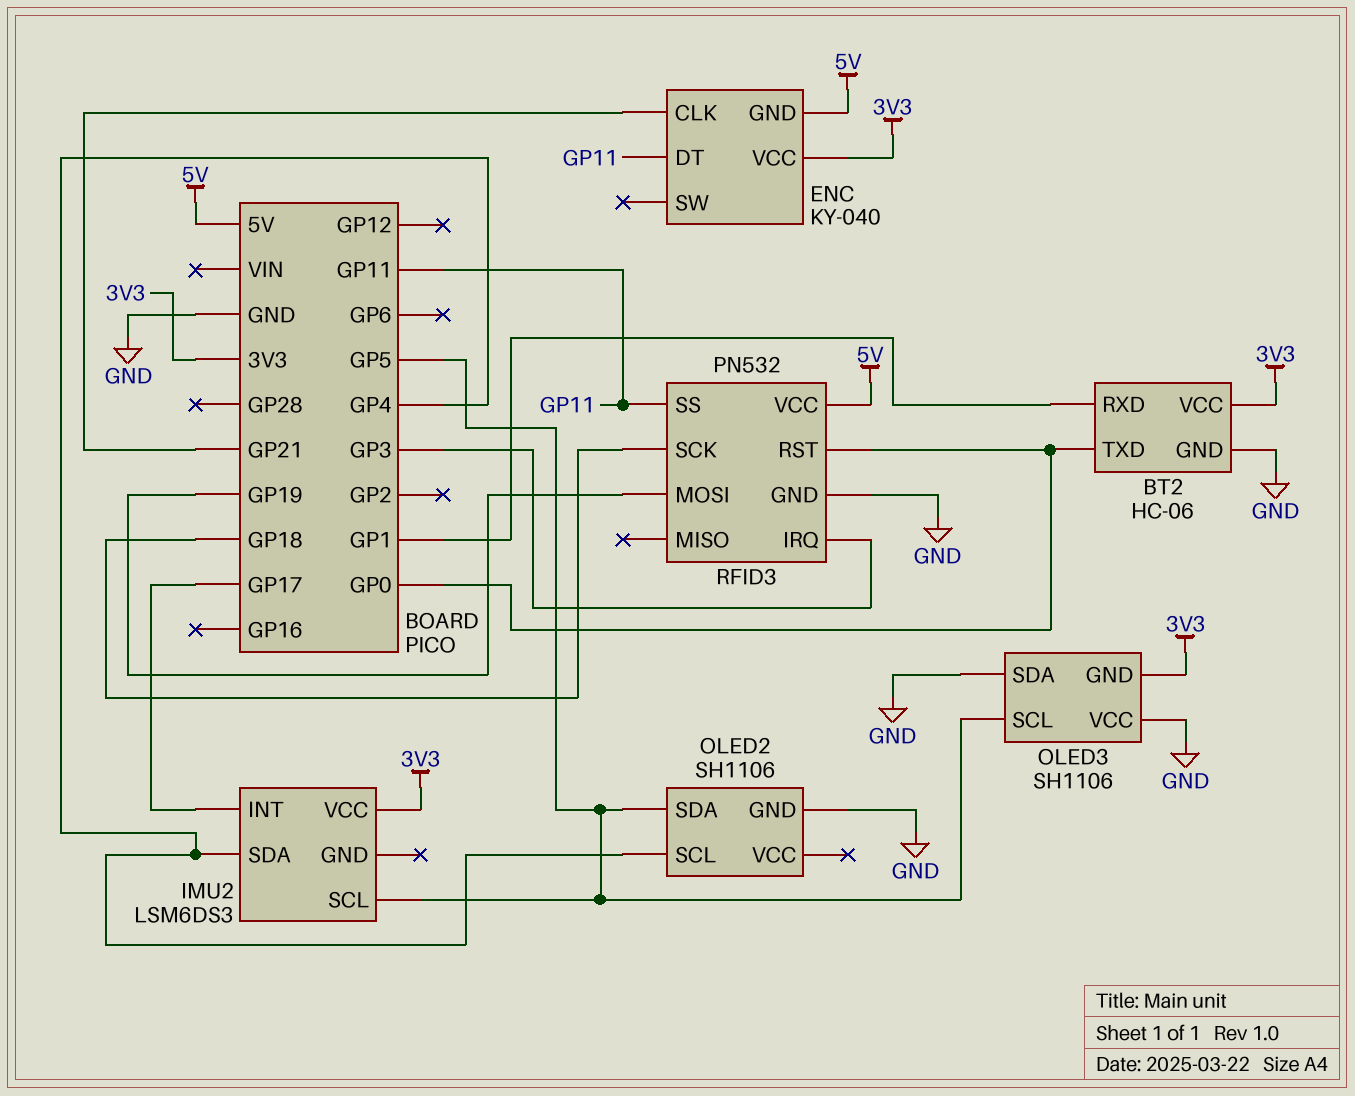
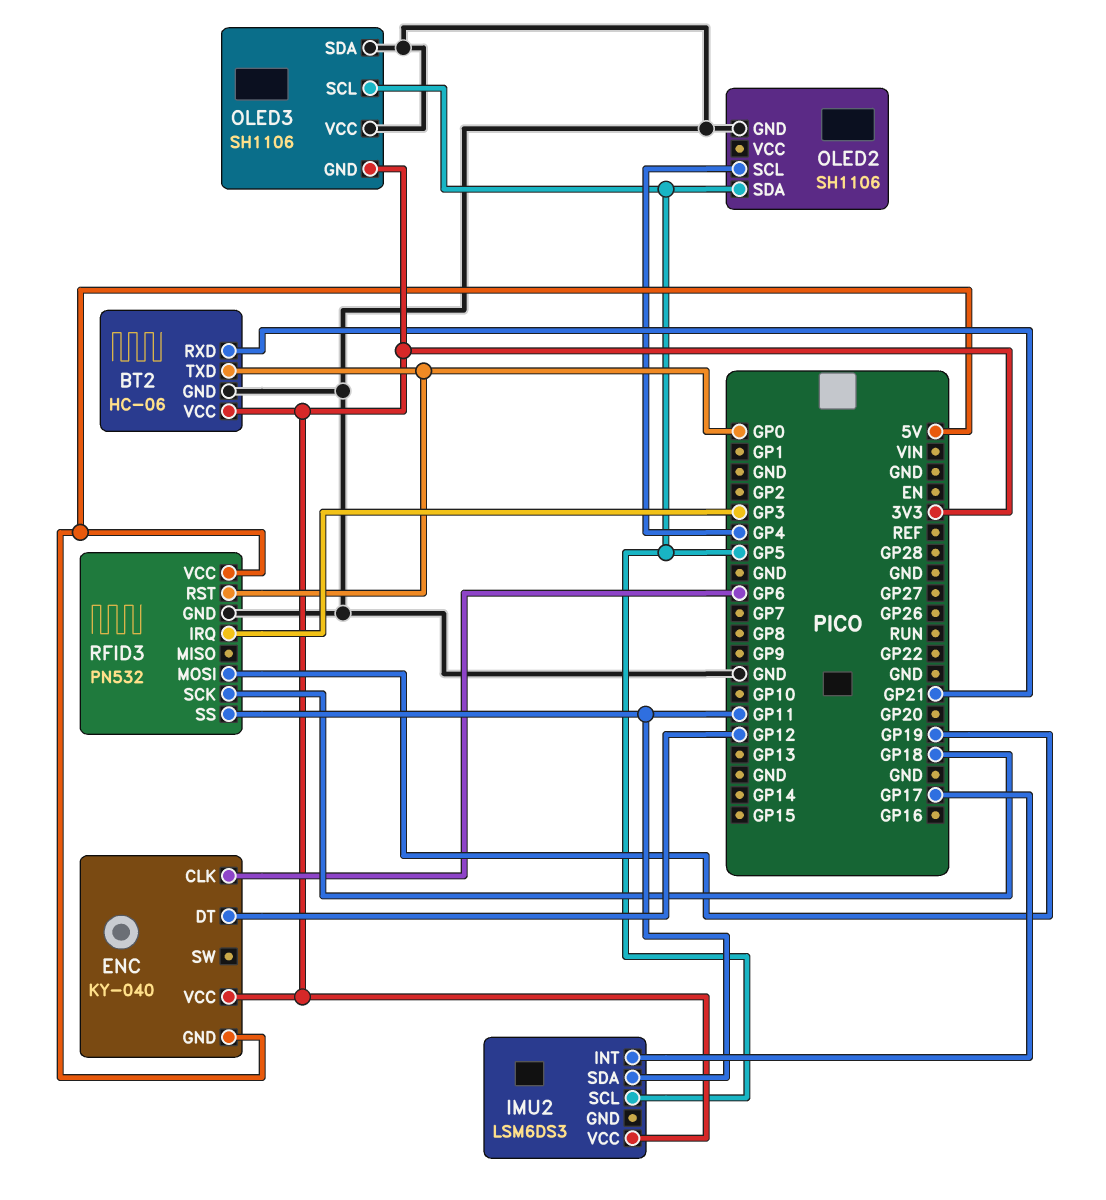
BT2 pin RXD: GP1 -> GP21
ENC pin CLK: GP21 -> GP6
ENC pin DT: GP11 -> GP12
IMU2 pin SDA: GP4 -> GP11

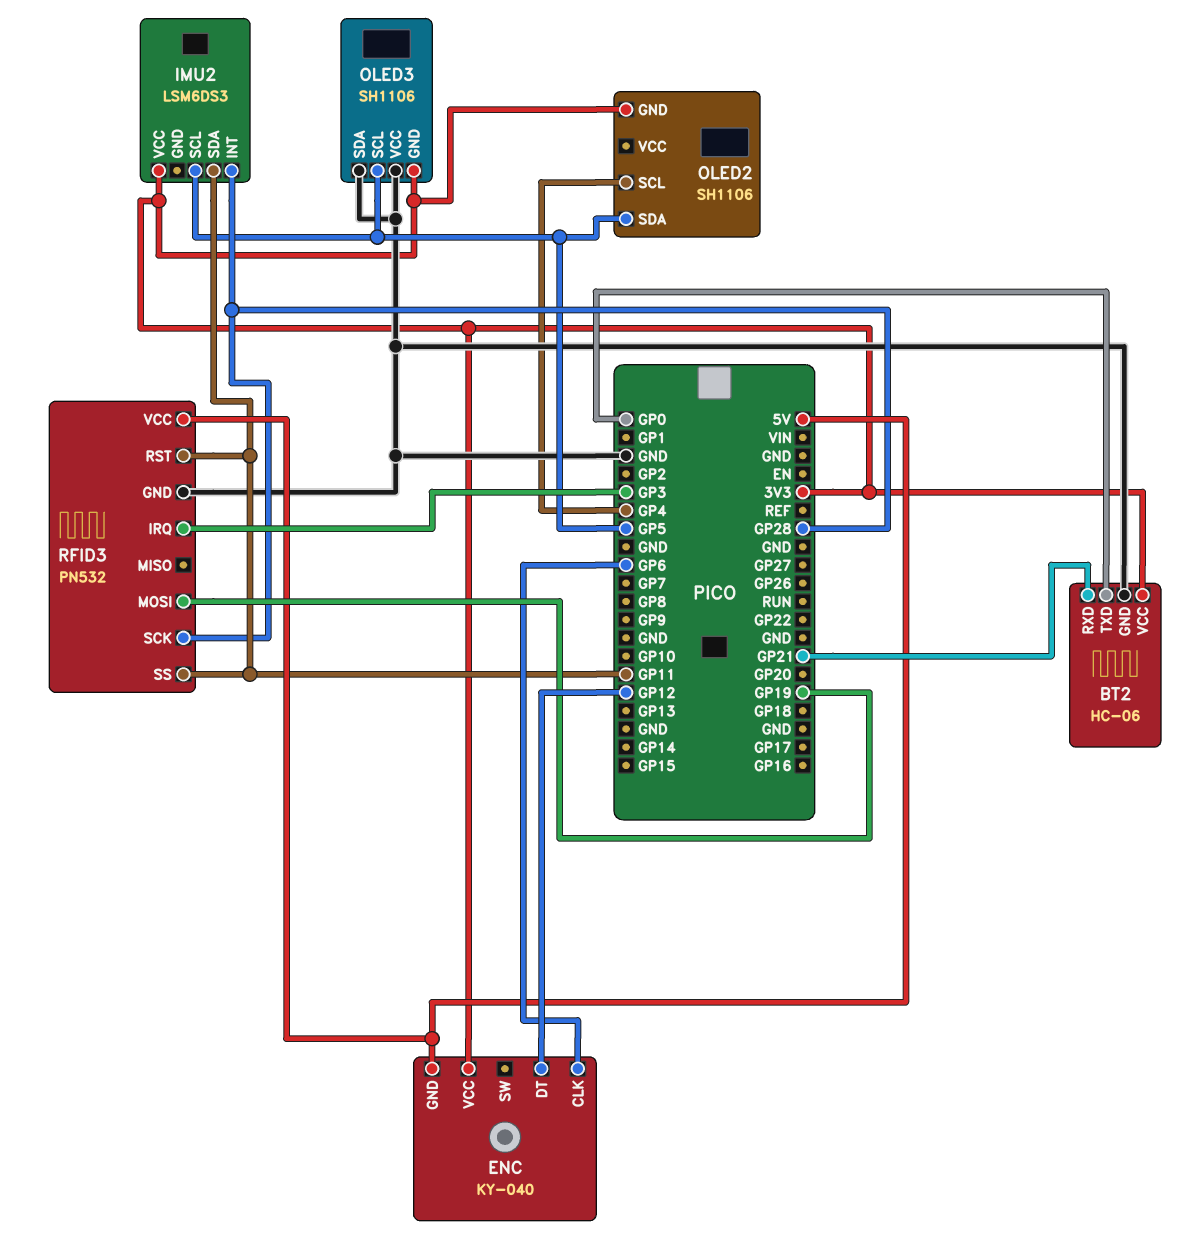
IMU2 pin INT: GP17 -> GP28
OLED2 pin GND: GND -> 3V3
RFID3 pin RST: GP0 -> GP11
RFID3 pin SCK: GP18 -> GP28

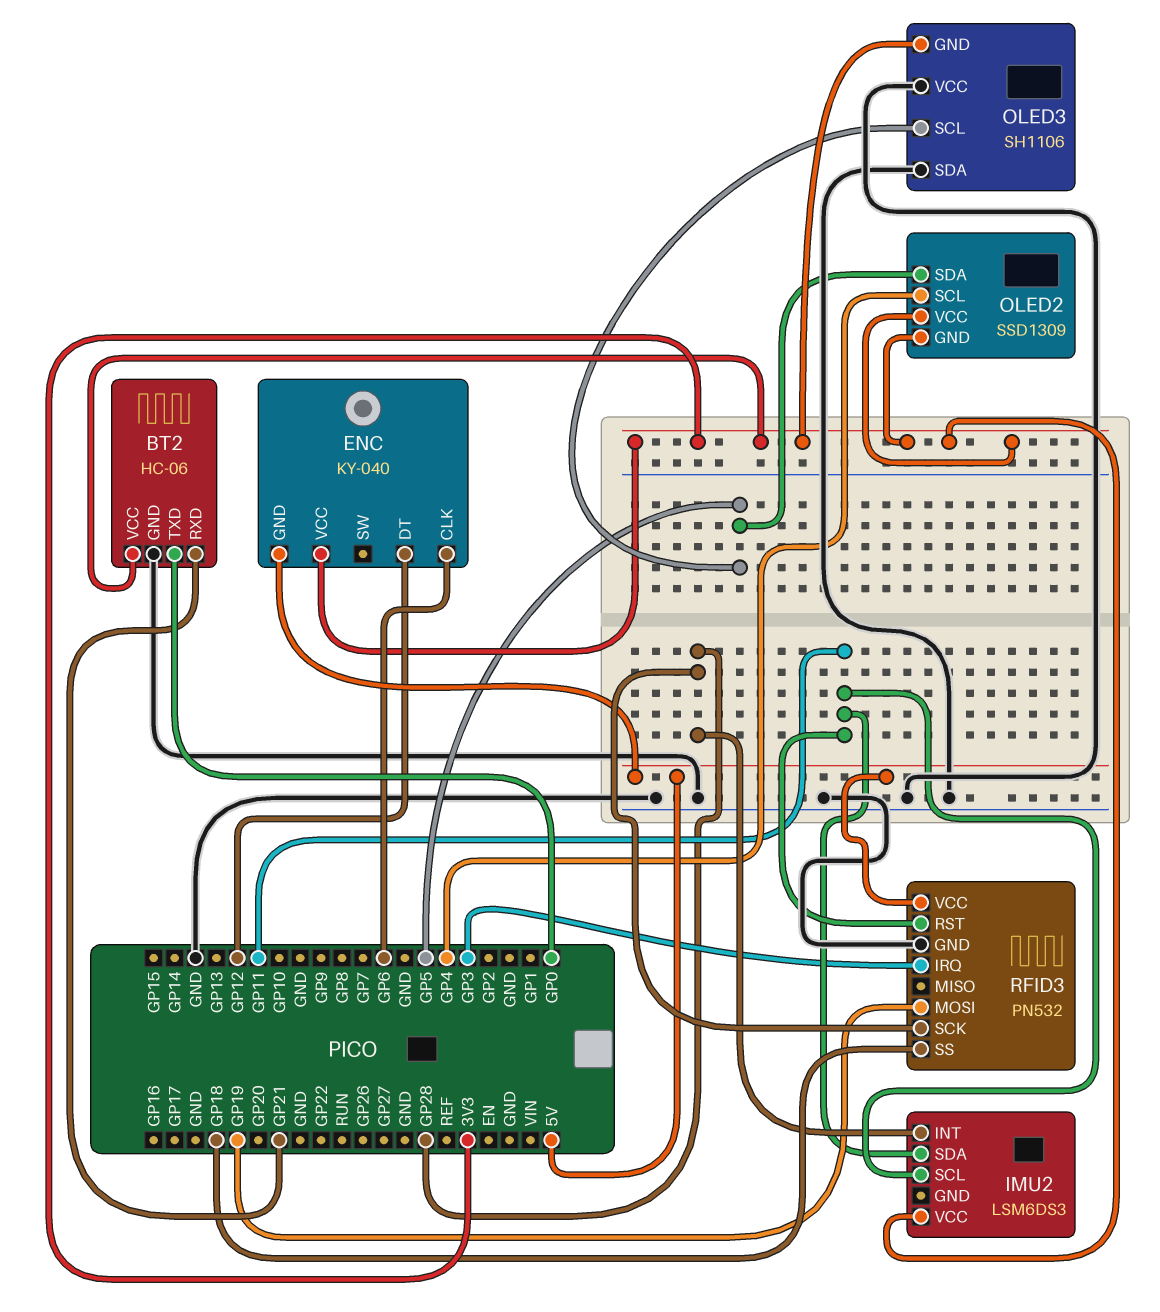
IMU2 pin SCL: GP5 -> GP11
OLED2: SH1106 -> SSD1309
OLED2 pin VCC: none -> 3V3
RFID3 pin SS: GP11 -> GP18

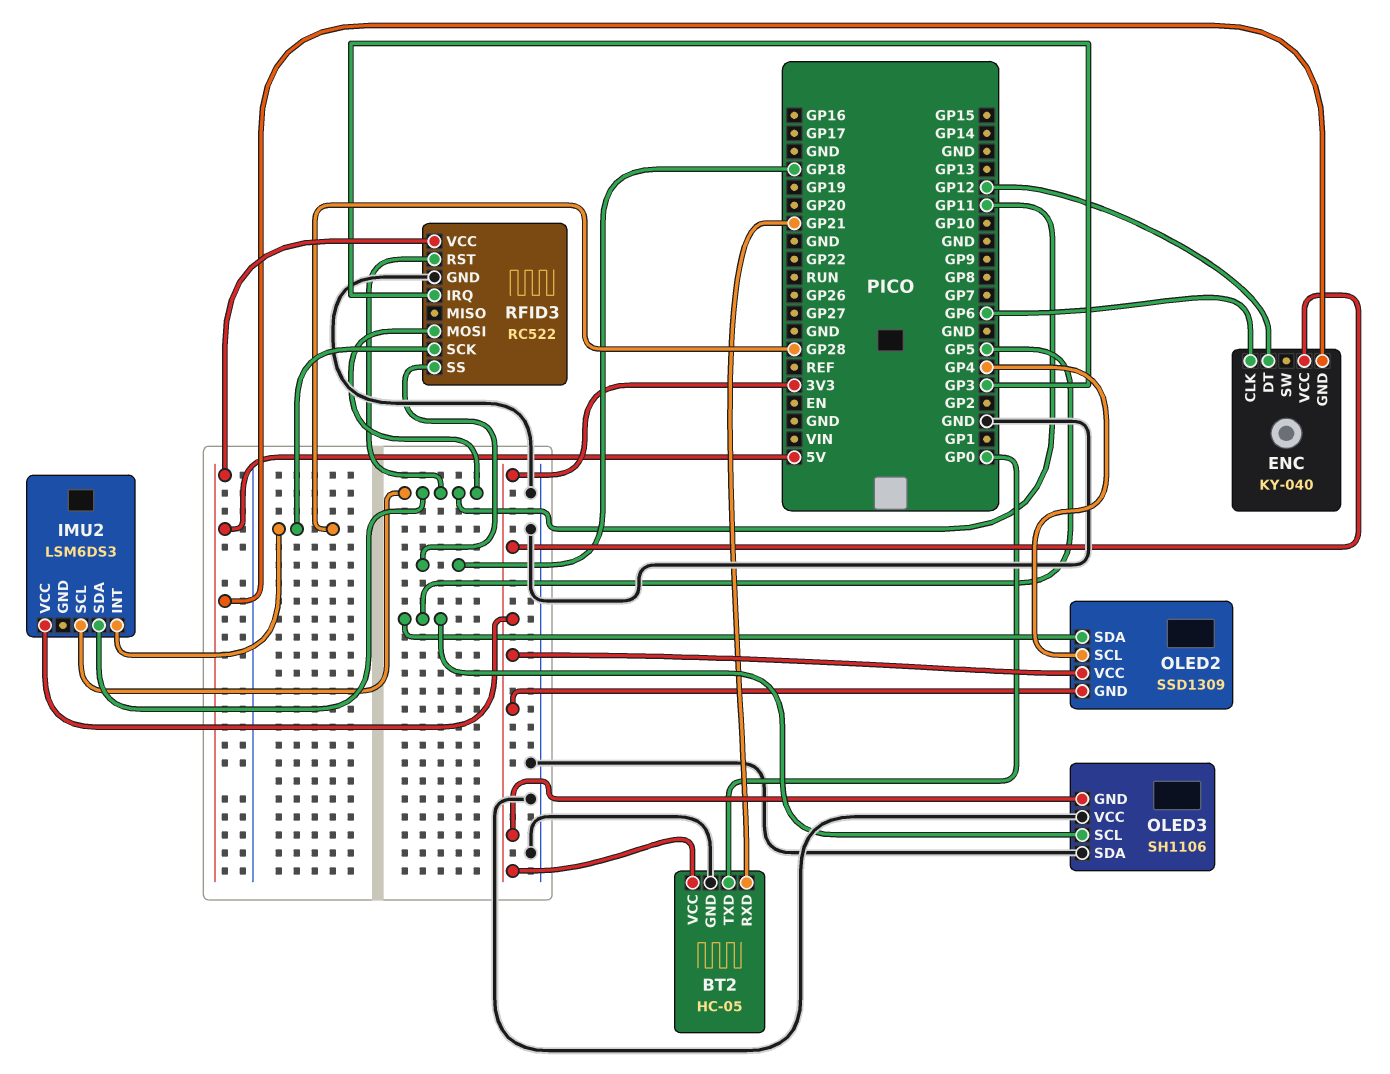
BT2: HC-06 -> HC-05
RFID3: PN532 -> RC522
RFID3 pin MOSI: GP19 -> GP11

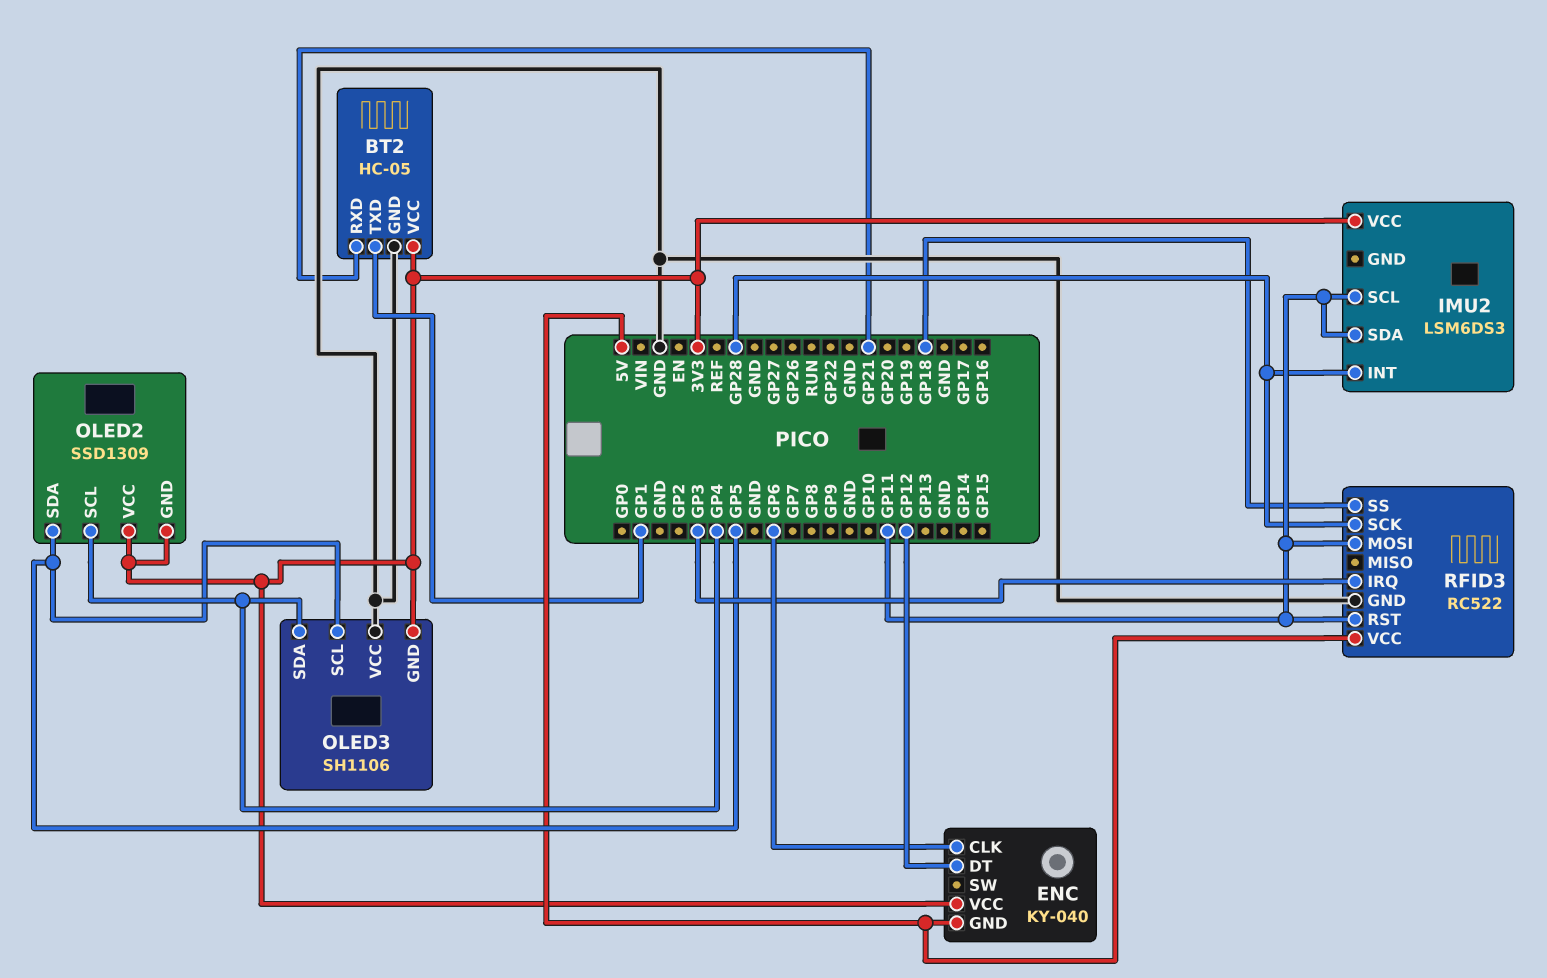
BT2 pin TXD: GP0 -> GP1
OLED3 pin SDA: GND -> GP4

